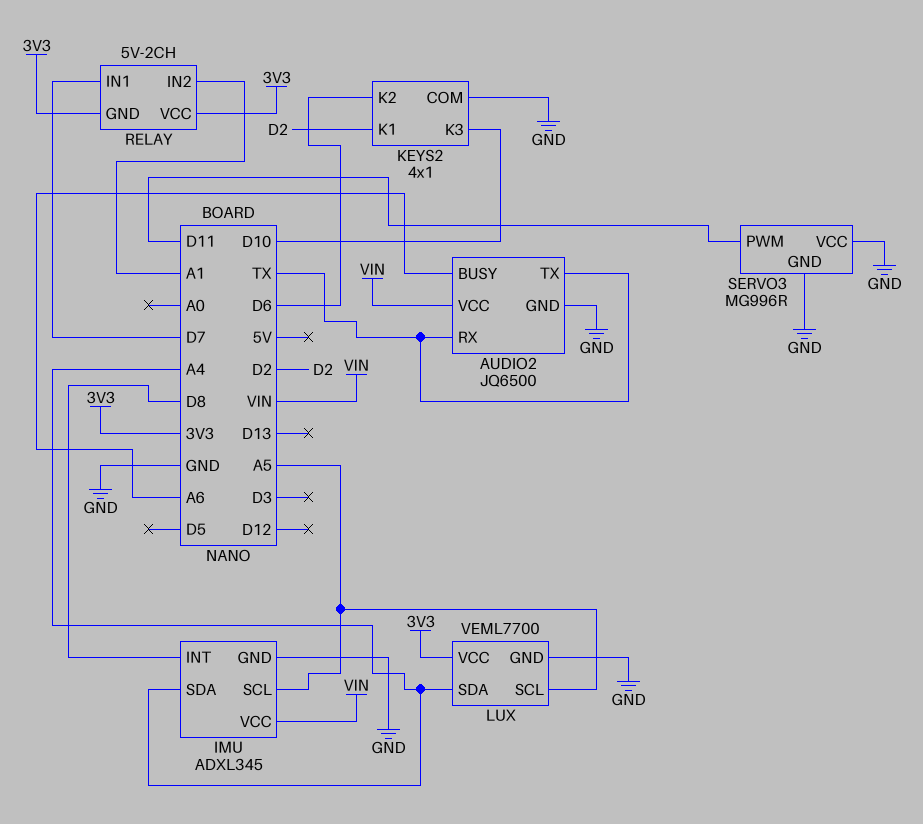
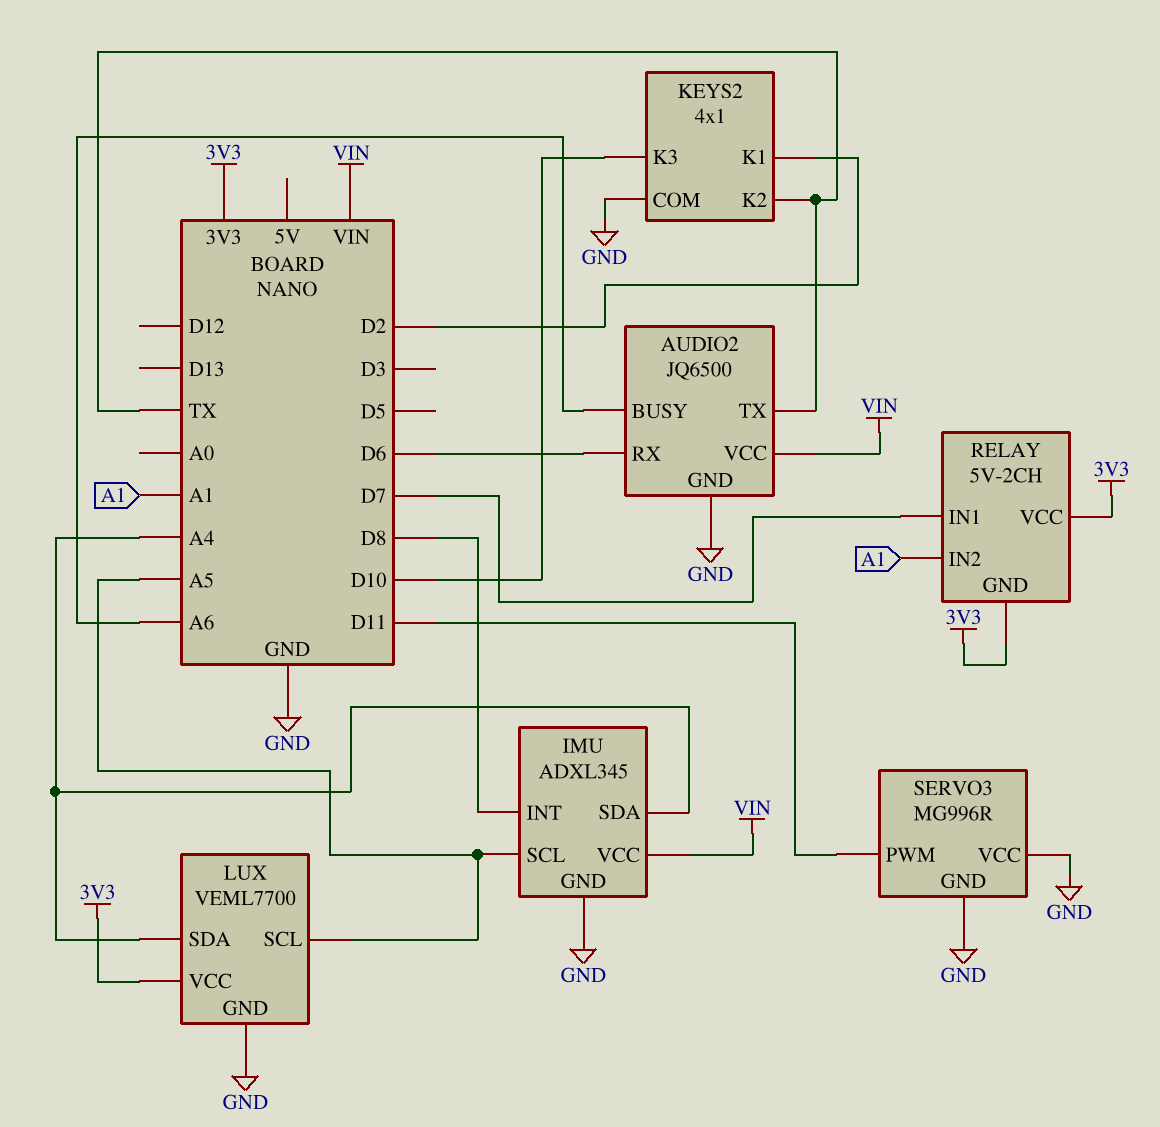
AUDIO2 pin RX: TX -> D6
KEYS2 pin K2: D6 -> TX

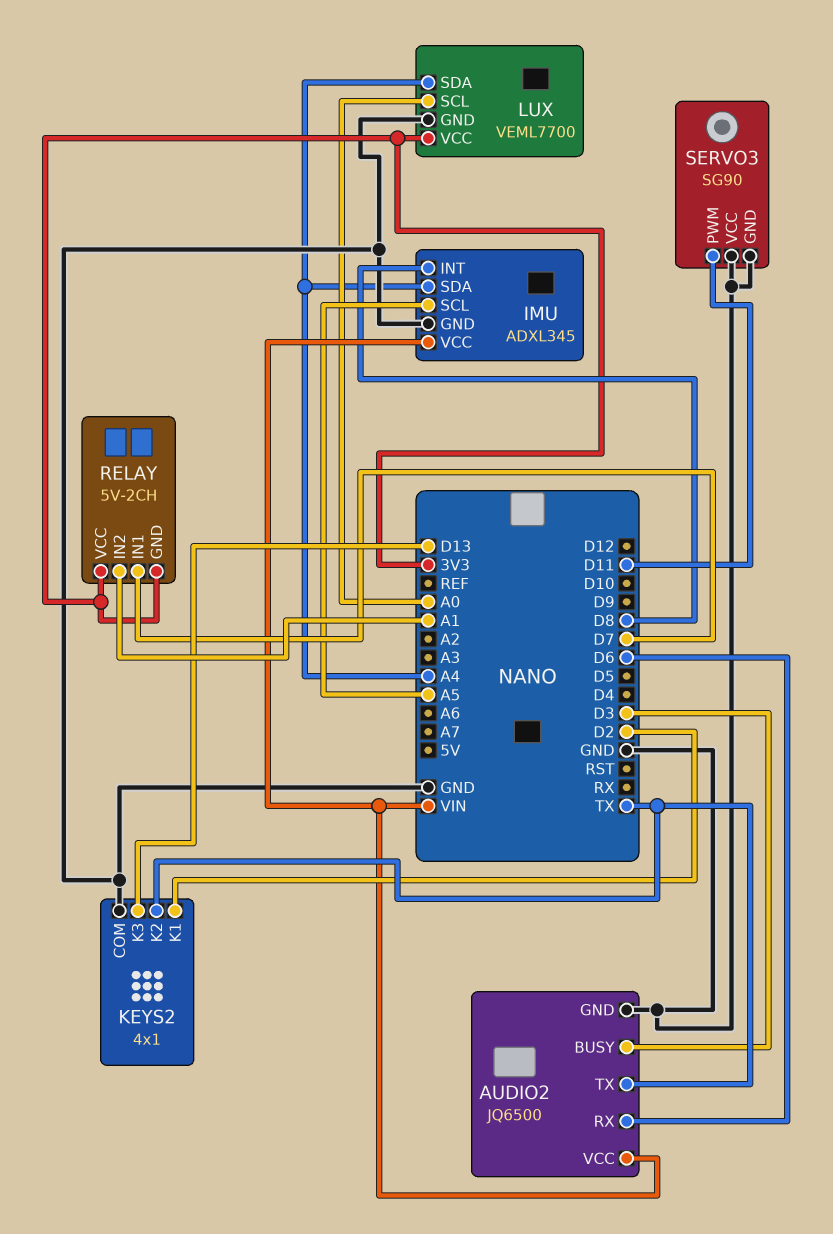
AUDIO2 pin BUSY: A6 -> D3
KEYS2 pin K3: D10 -> D13
LUX pin SCL: A5 -> A0
SERVO3: MG996R -> SG90

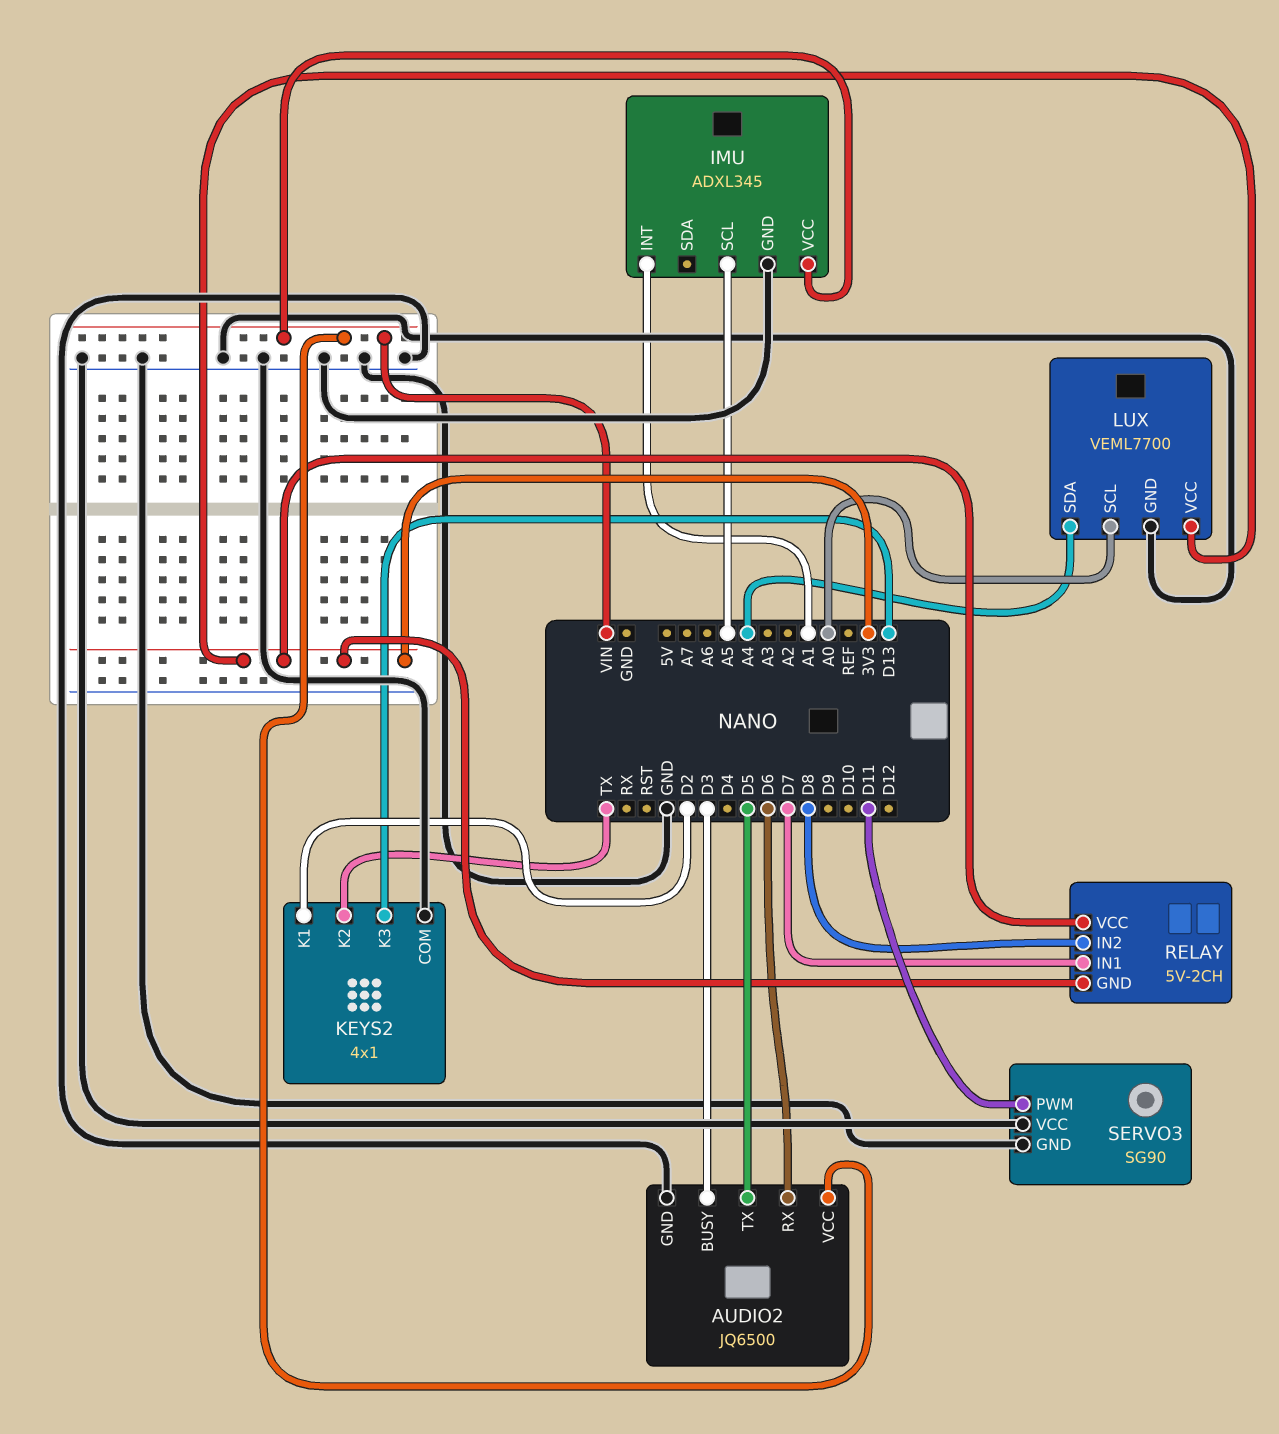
AUDIO2 pin TX: TX -> D5
IMU pin INT: D8 -> A1
IMU pin SDA: A4 -> none
RELAY pin IN2: A1 -> D8

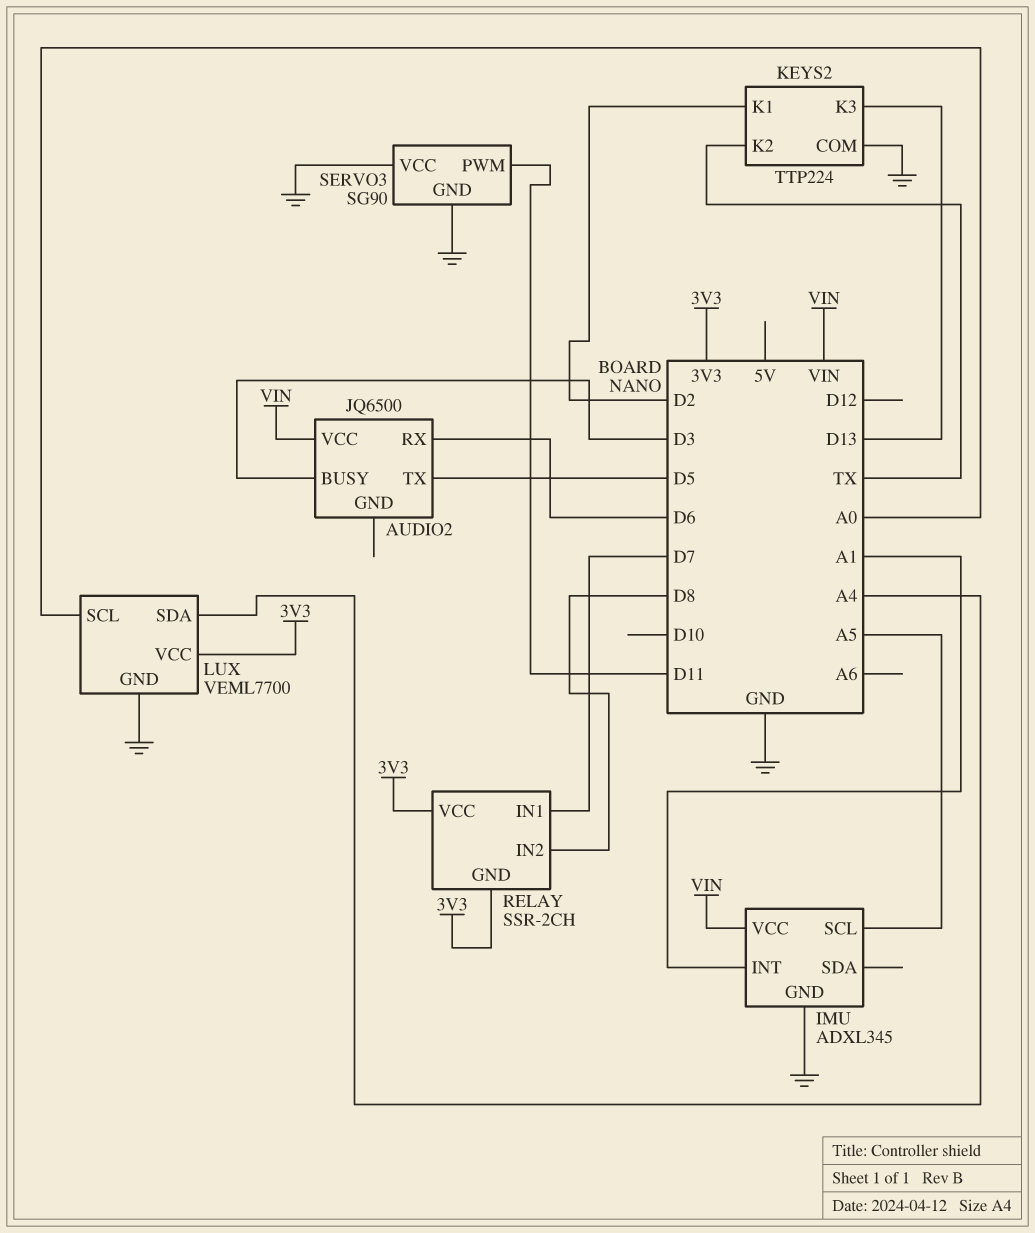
AUDIO2 pin GND: GND -> none
KEYS2: 4x1 -> TTP224
RELAY: 5V-2CH -> SSR-2CH

